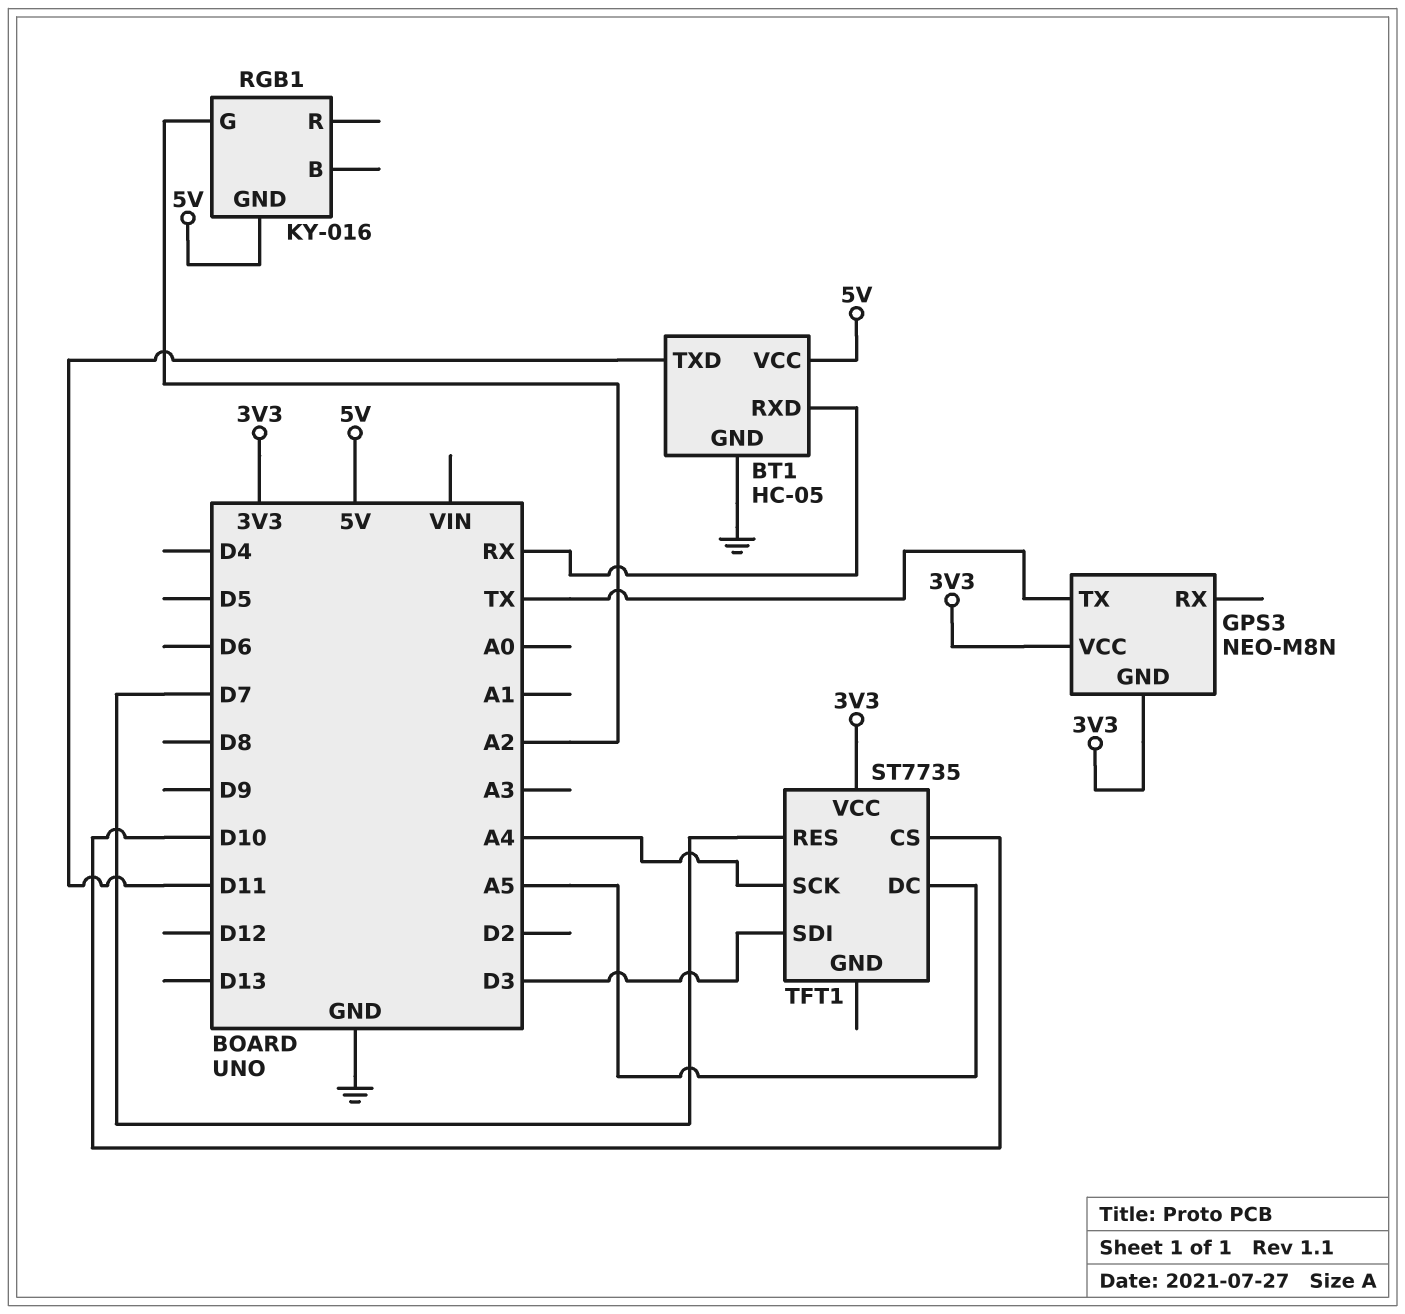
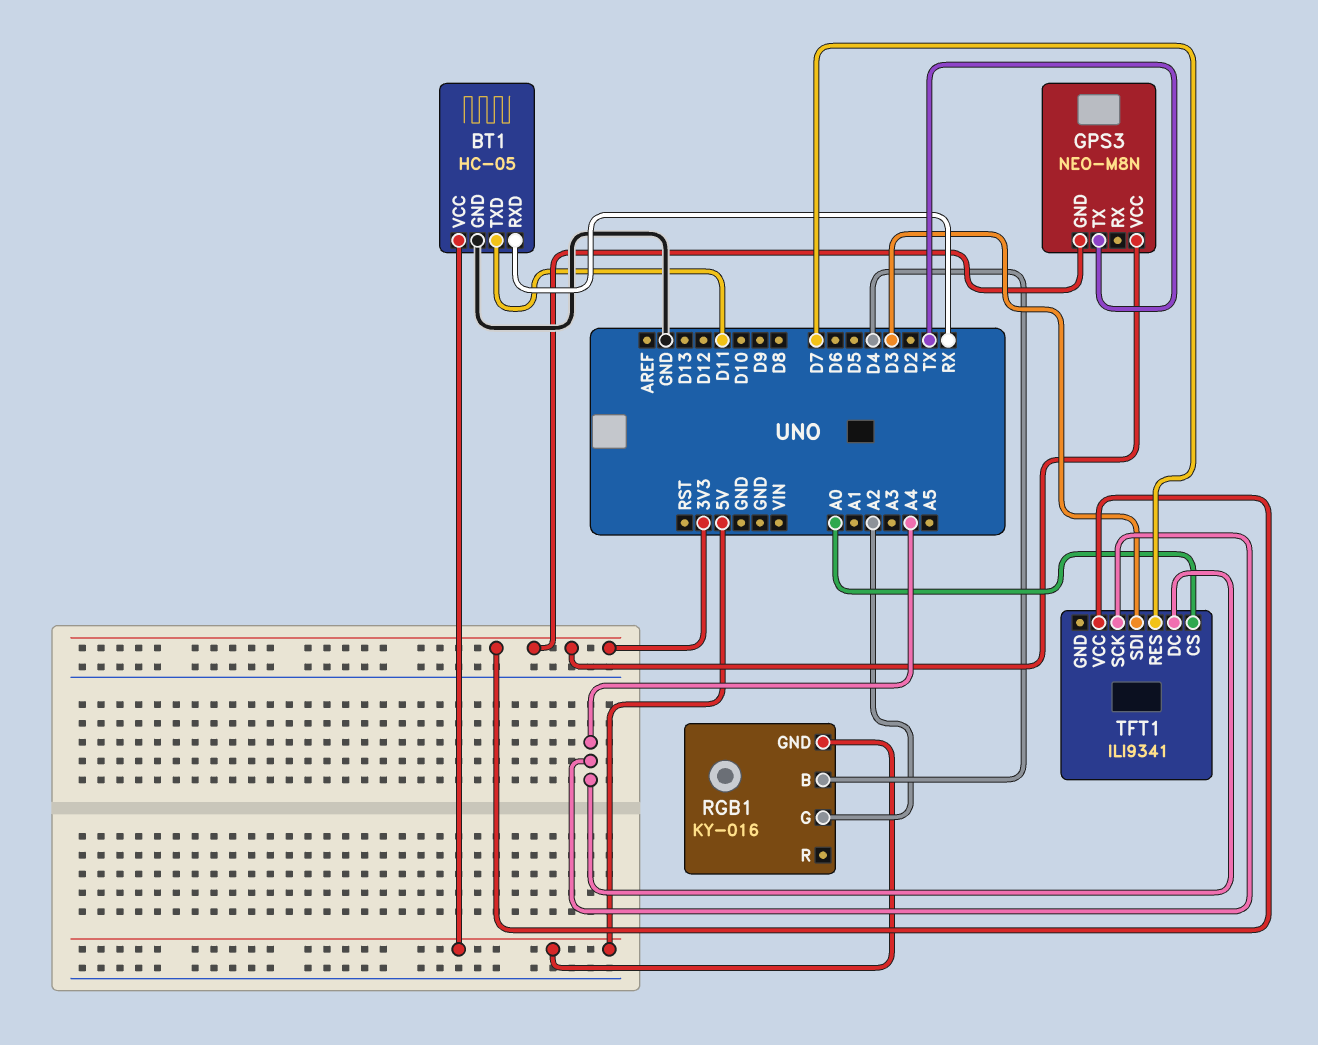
RGB1 pin B: none -> D4
TFT1: ST7735 -> ILI9341
TFT1 pin CS: D10 -> A0
TFT1 pin DC: A5 -> A4

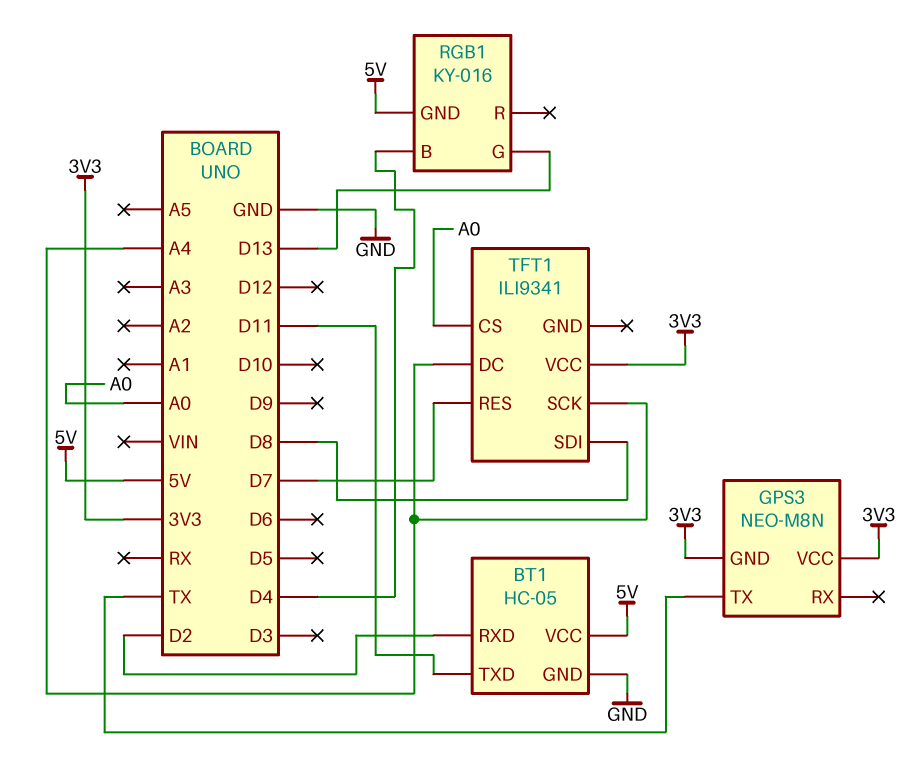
BT1 pin RXD: RX -> D2
RGB1 pin G: A2 -> D13
TFT1 pin SDI: D3 -> D8

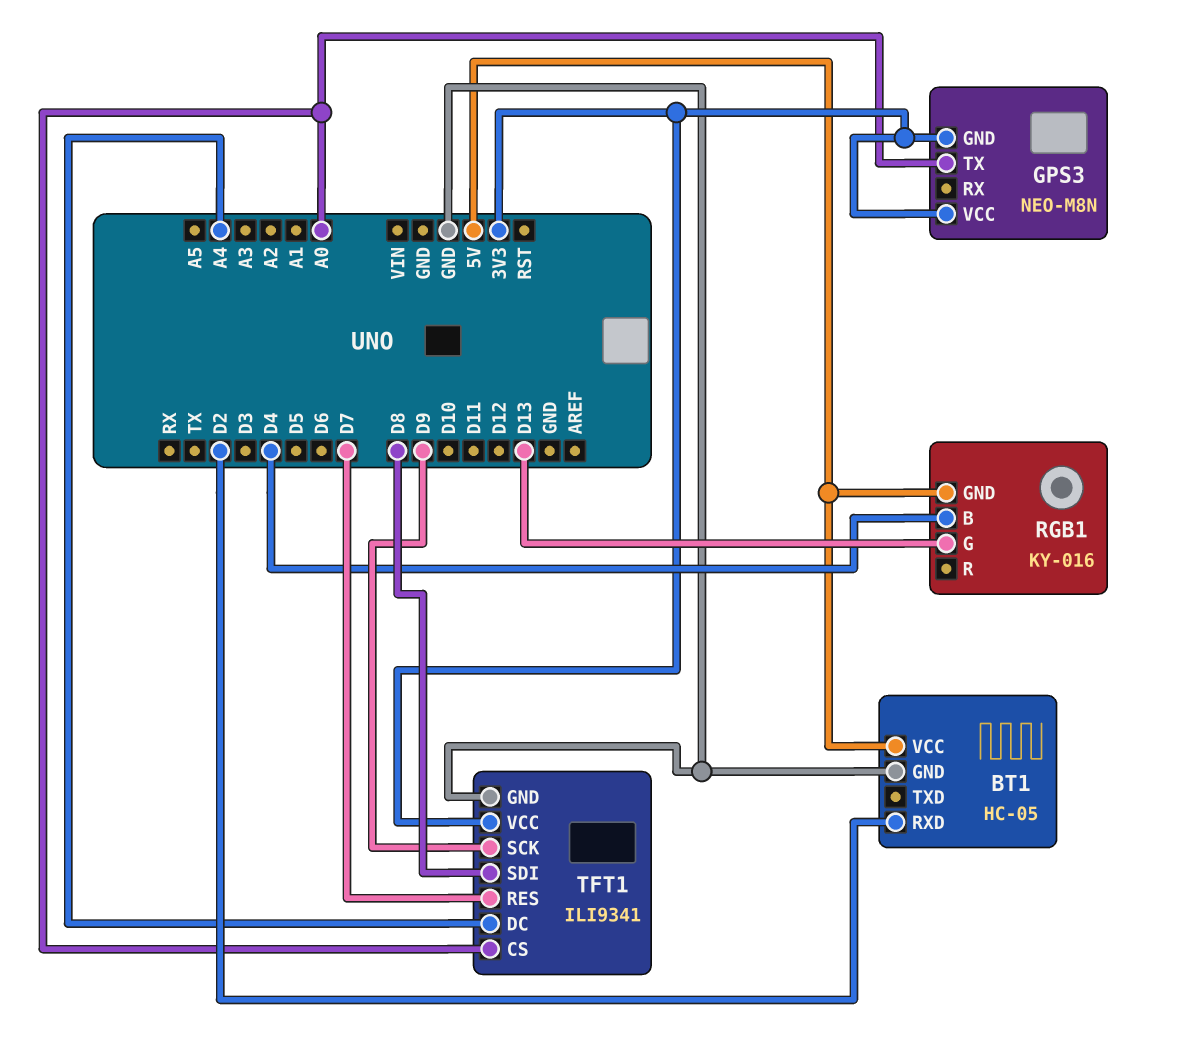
BT1 pin TXD: D11 -> none
GPS3 pin TX: TX -> A0
TFT1 pin GND: none -> GND
TFT1 pin SCK: A4 -> D9

